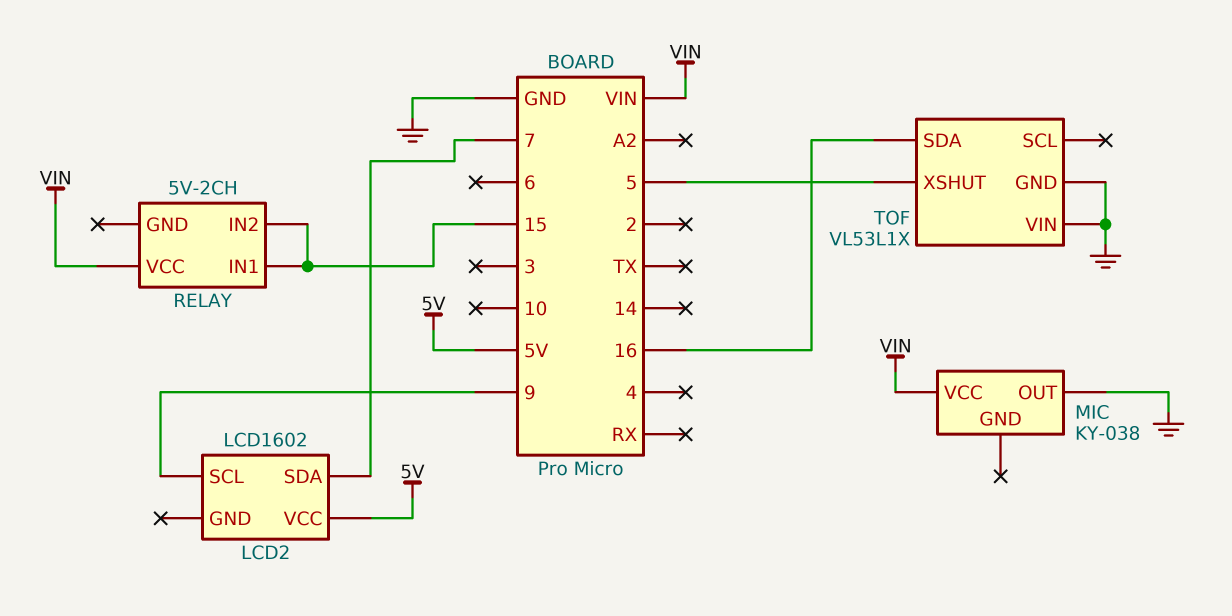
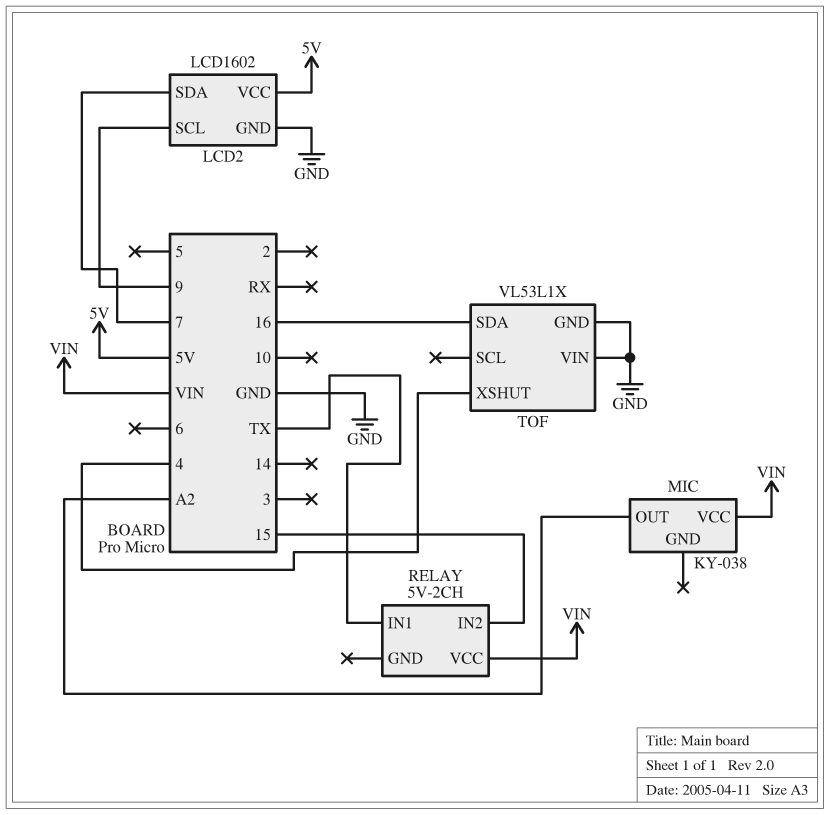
LCD2 pin GND: none -> GND
MIC pin OUT: GND -> A2
RELAY pin IN1: 15 -> TX
TOF pin XSHUT: 5 -> 4

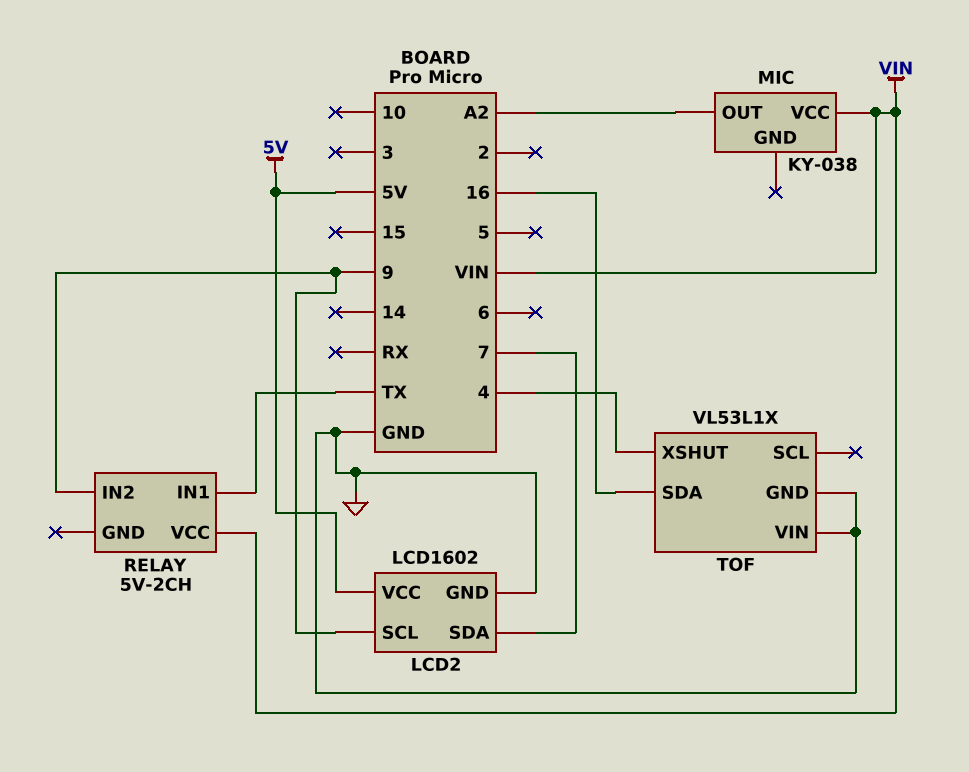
RELAY pin IN2: 15 -> 9

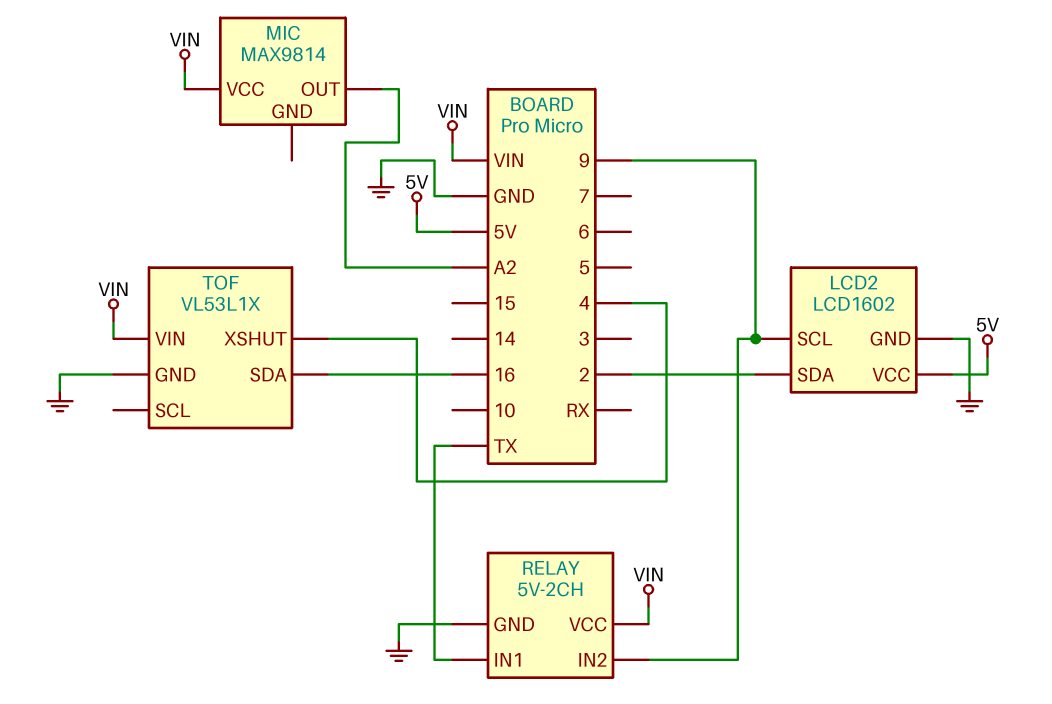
LCD2 pin SDA: 7 -> 2
MIC: KY-038 -> MAX9814
RELAY pin GND: none -> GND
TOF pin VIN: GND -> VIN

